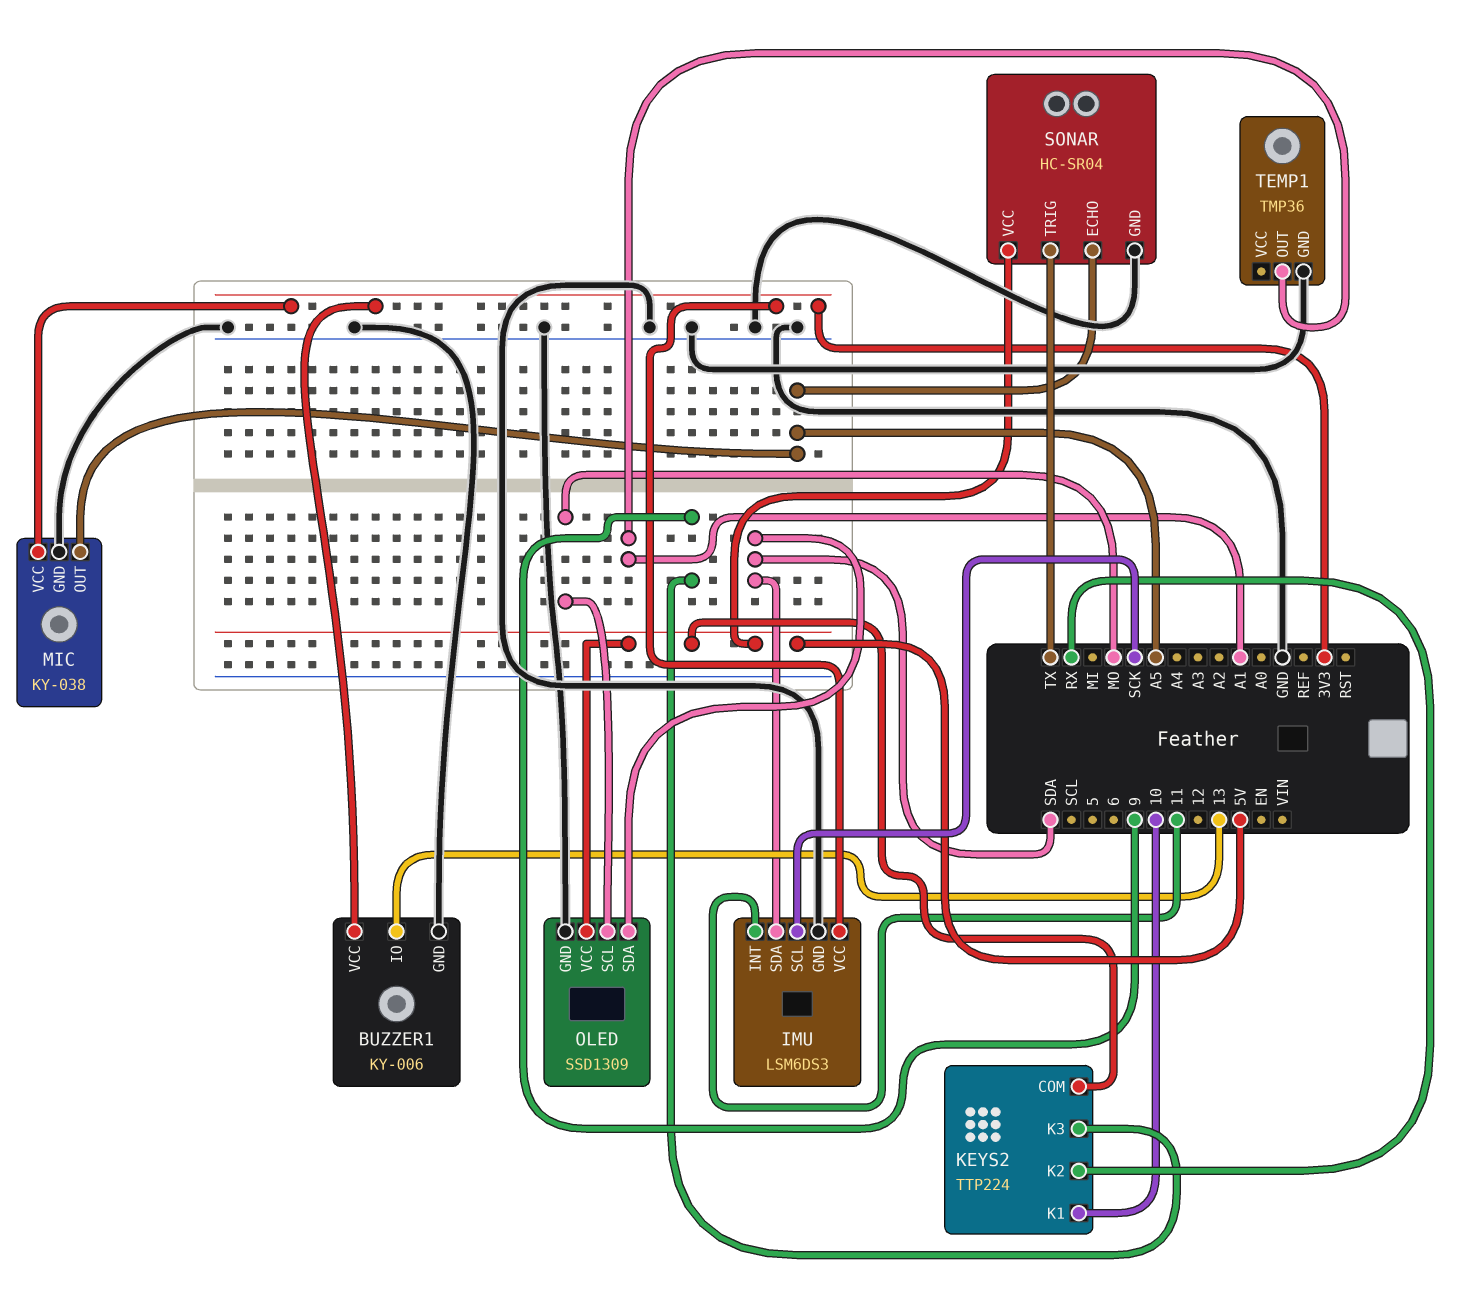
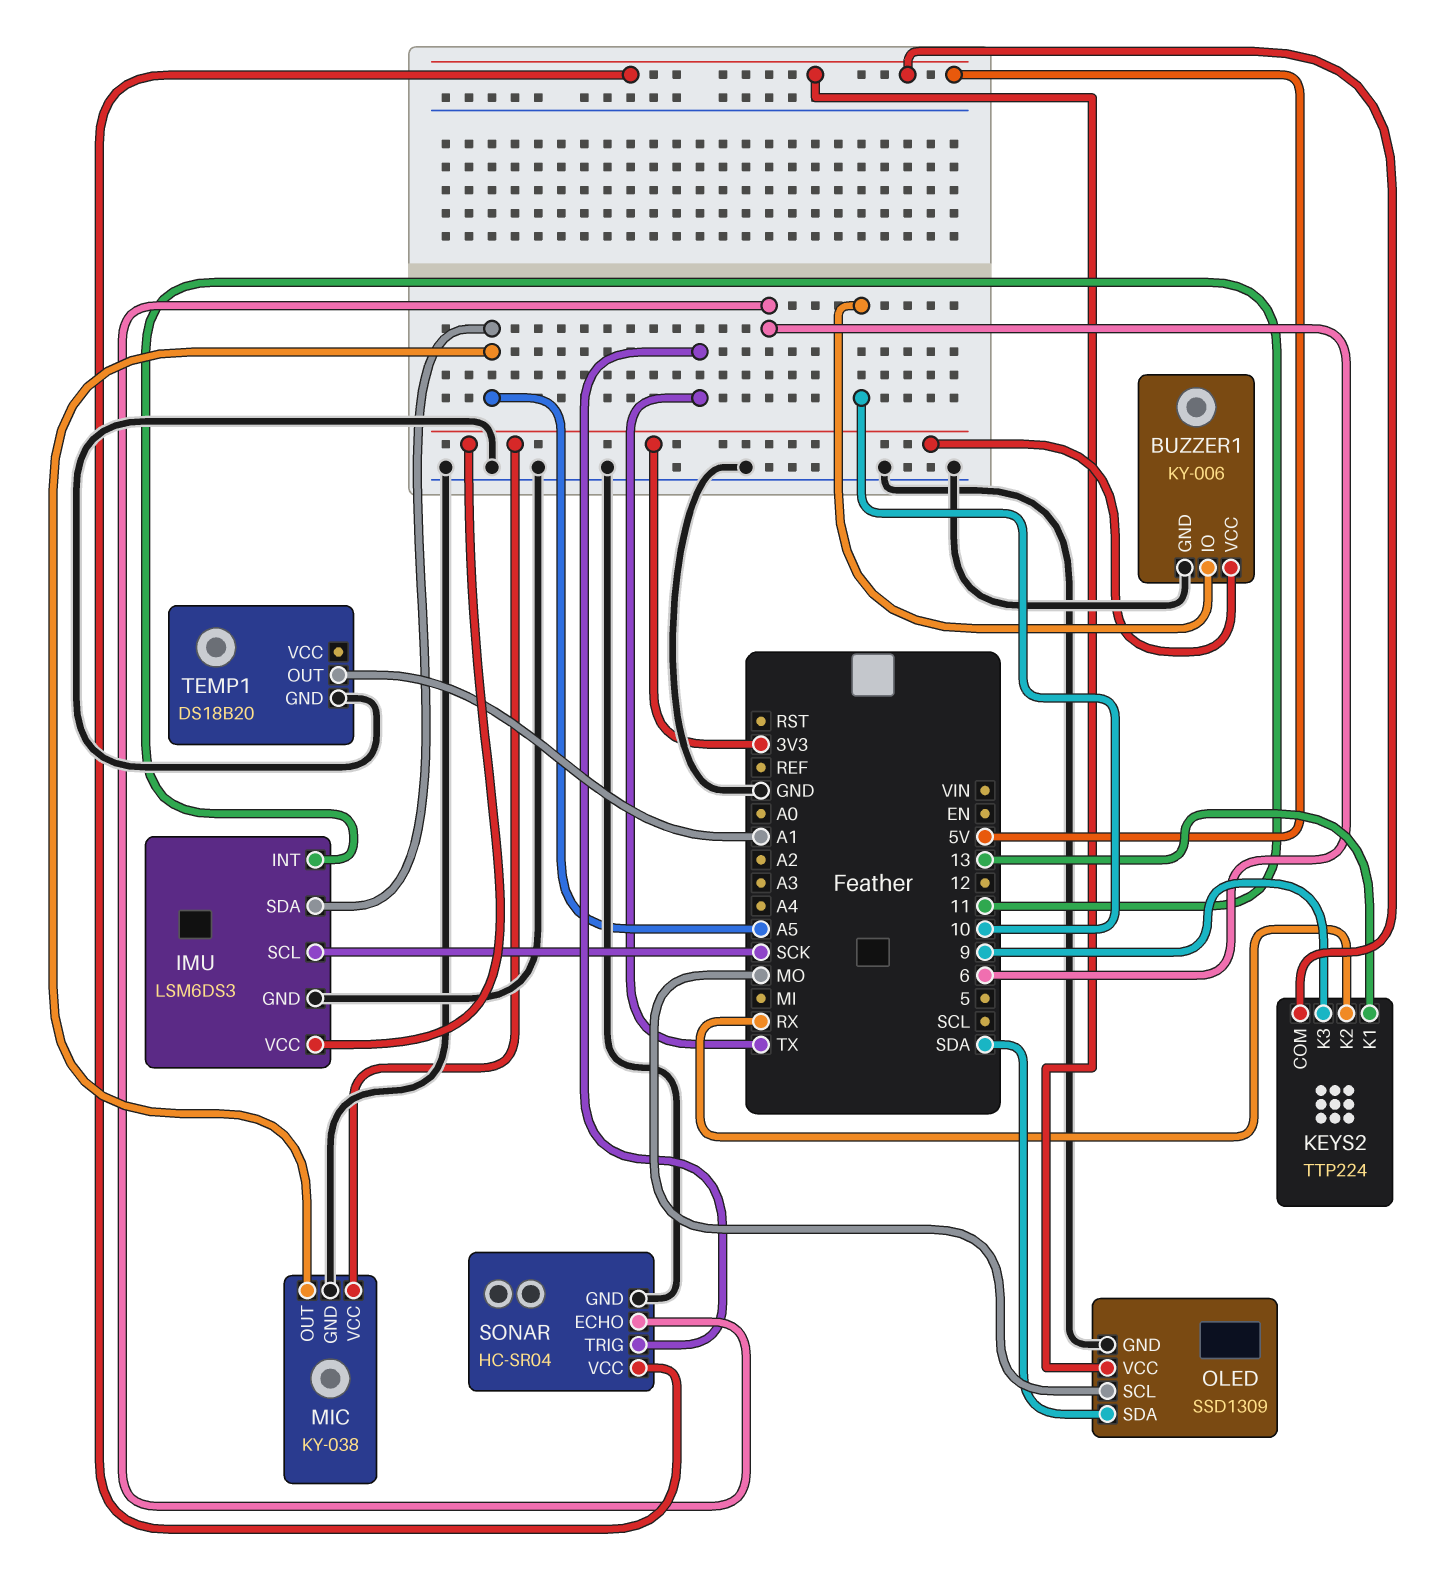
BUZZER1 pin IO: 13 -> 10
IMU pin SDA: SDA -> A5
KEYS2 pin K1: 10 -> 13
SONAR pin ECHO: A5 -> 6
TEMP1: TMP36 -> DS18B20

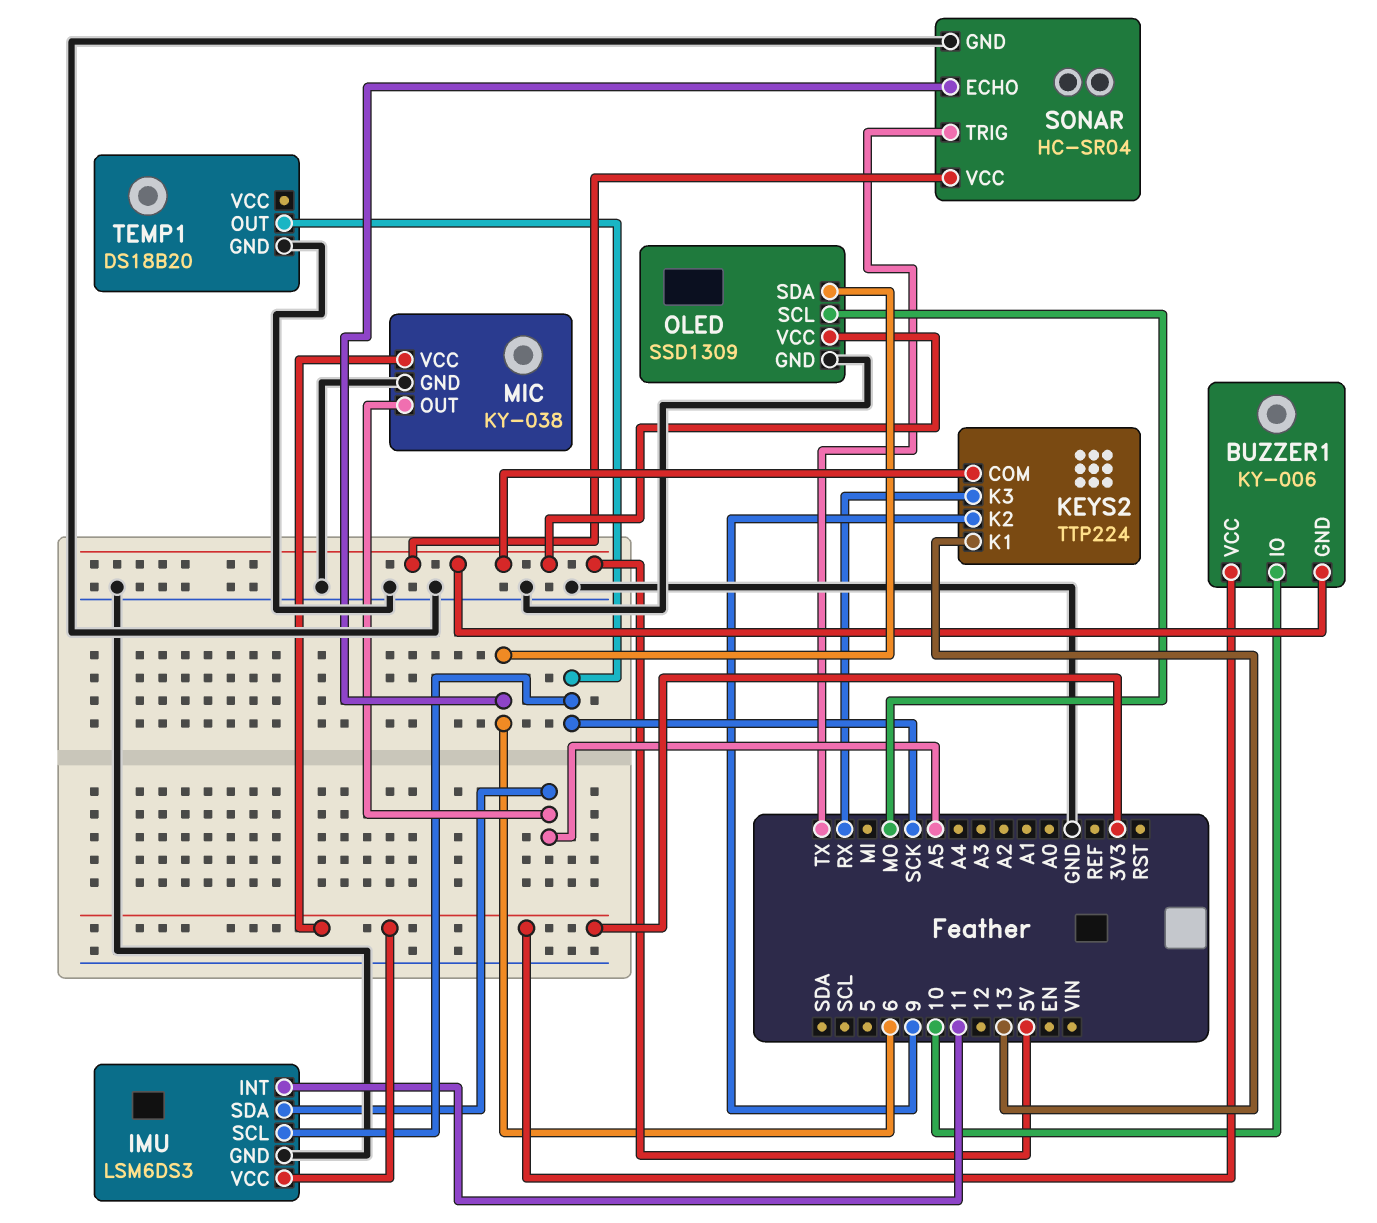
BUZZER1 pin GND: GND -> 5V
KEYS2 pin K2: RX -> 9
KEYS2 pin K3: 9 -> RX
OLED pin SDA: SDA -> 6
TEMP1 pin OUT: A1 -> SCK

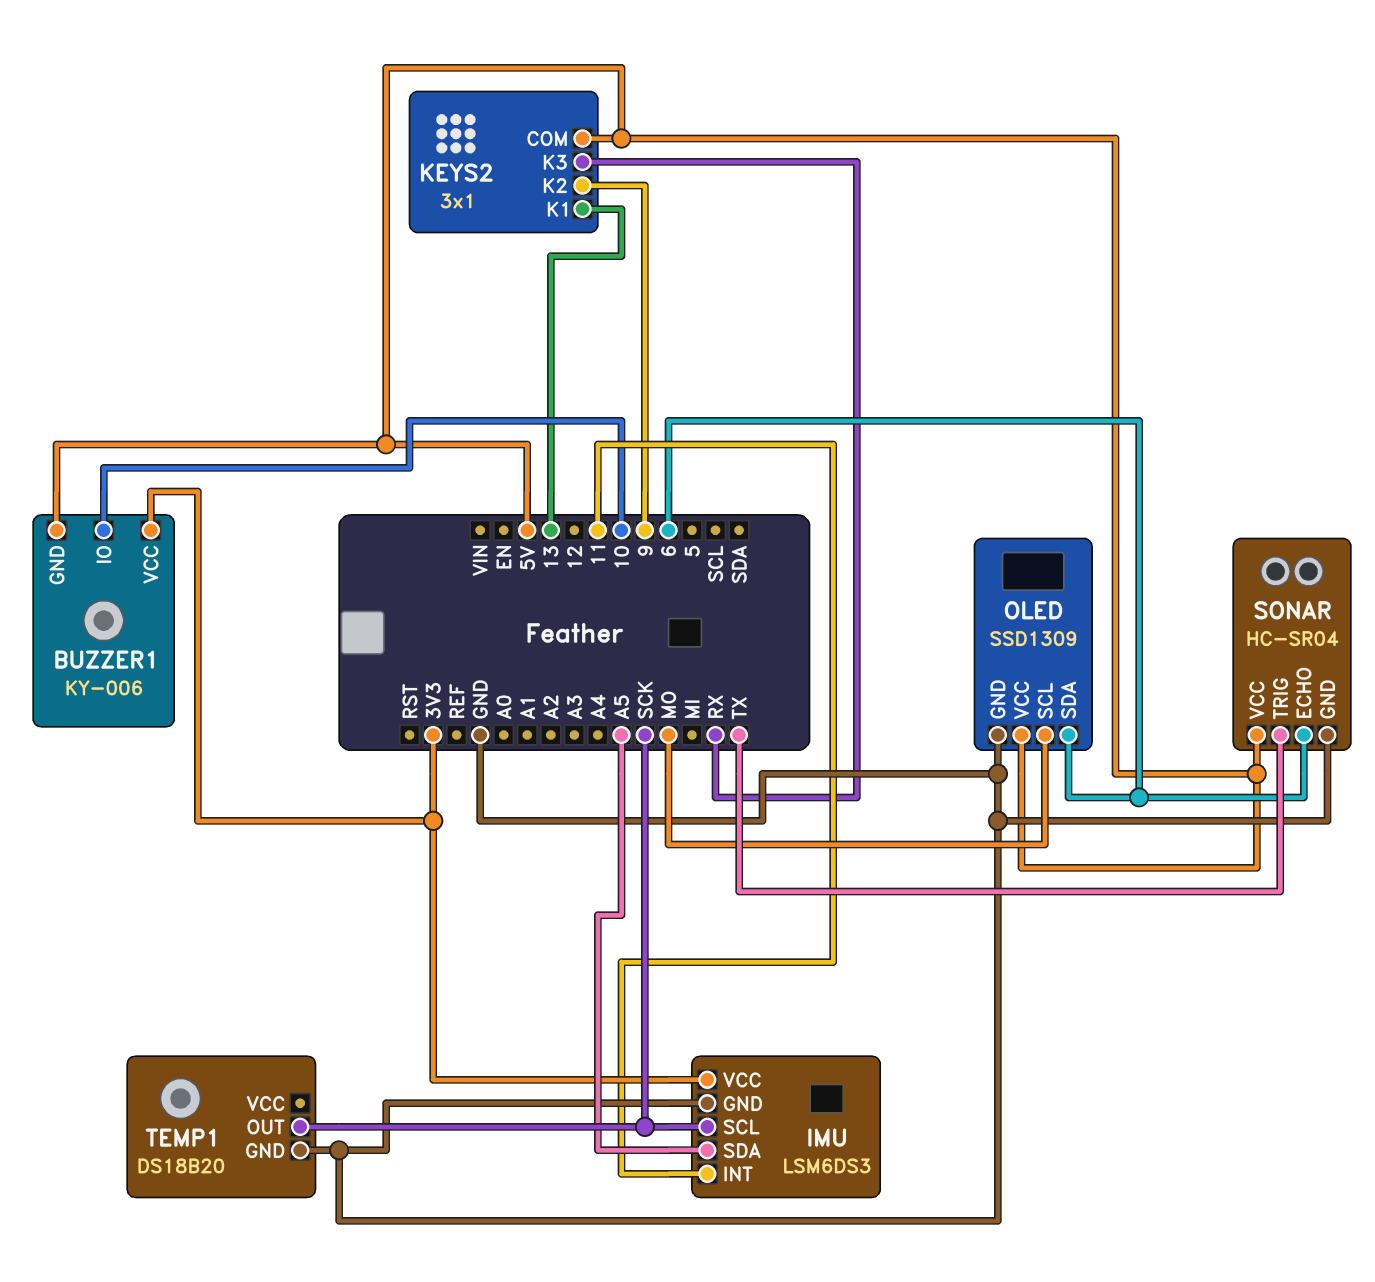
KEYS2: TTP224 -> 3x1
MIC: KY-038 -> none
MIC pin GND: GND -> none
MIC pin OUT: A5 -> none
MIC pin VCC: 3V3 -> none

